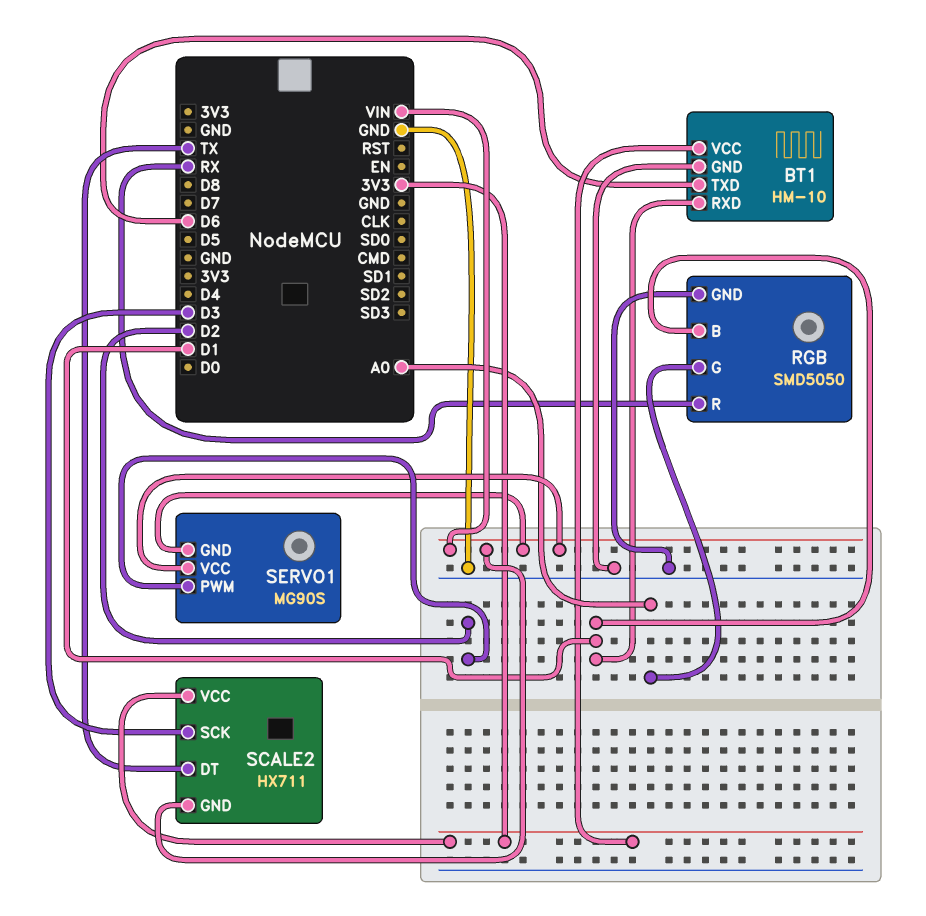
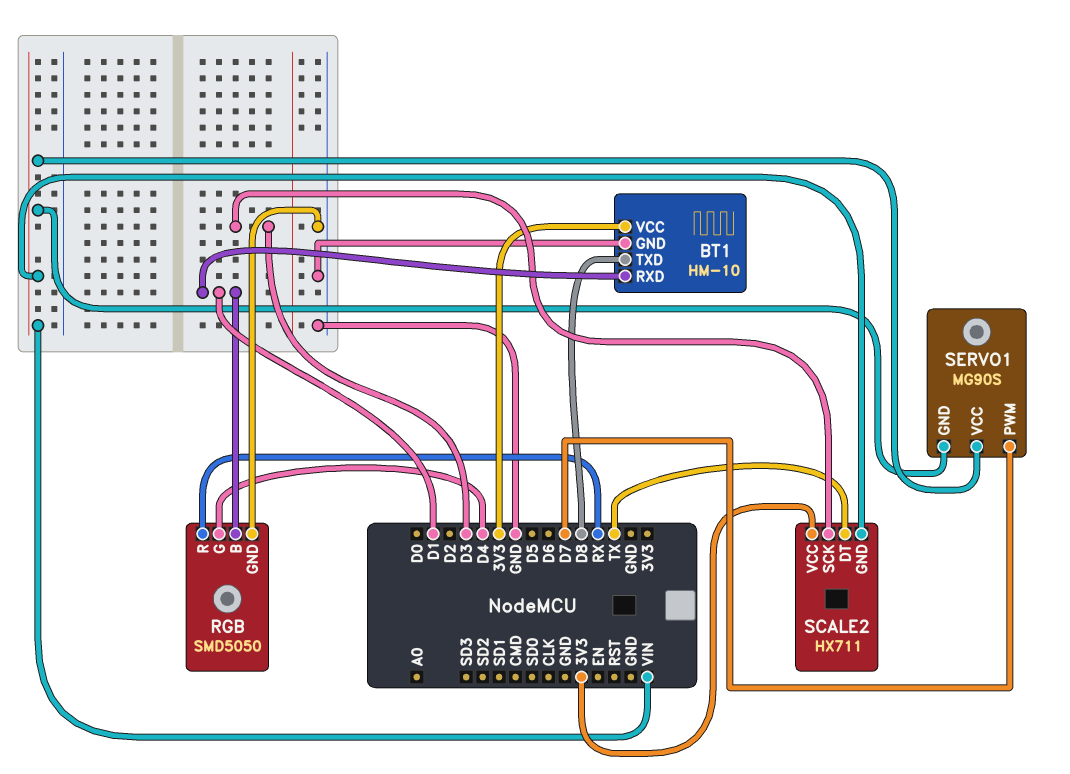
BT1 pin TXD: D6 -> D8
RGB pin G: A0 -> D4
SERVO1 pin PWM: D2 -> D7

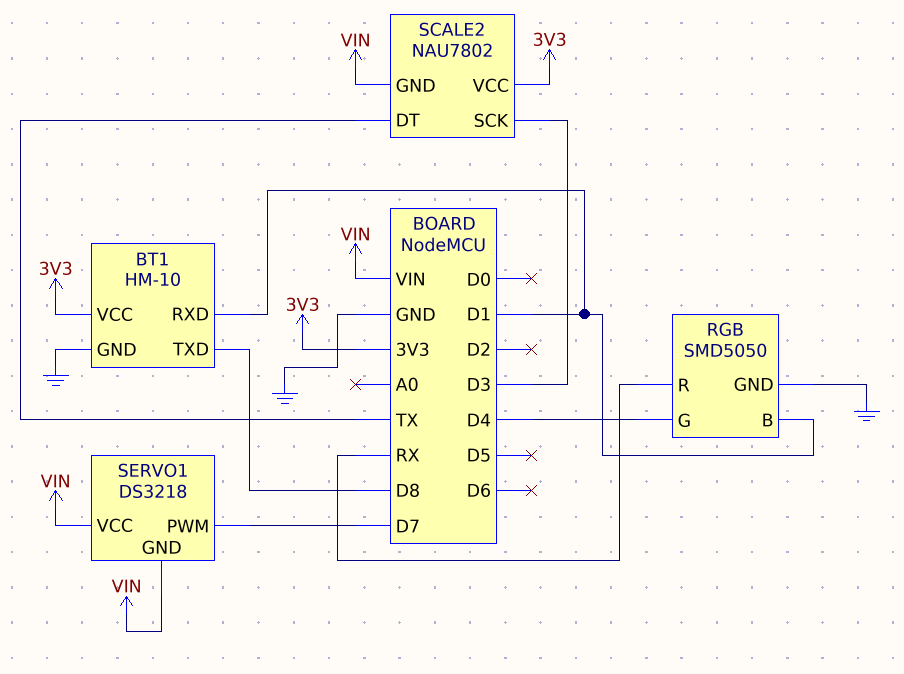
SCALE2: HX711 -> NAU7802
SERVO1: MG90S -> DS3218

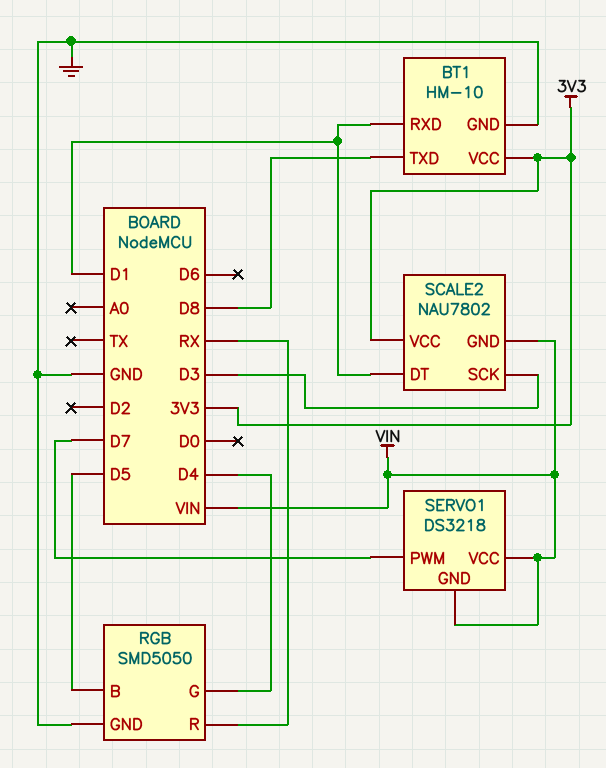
RGB pin B: D1 -> D5
SCALE2 pin DT: TX -> D1

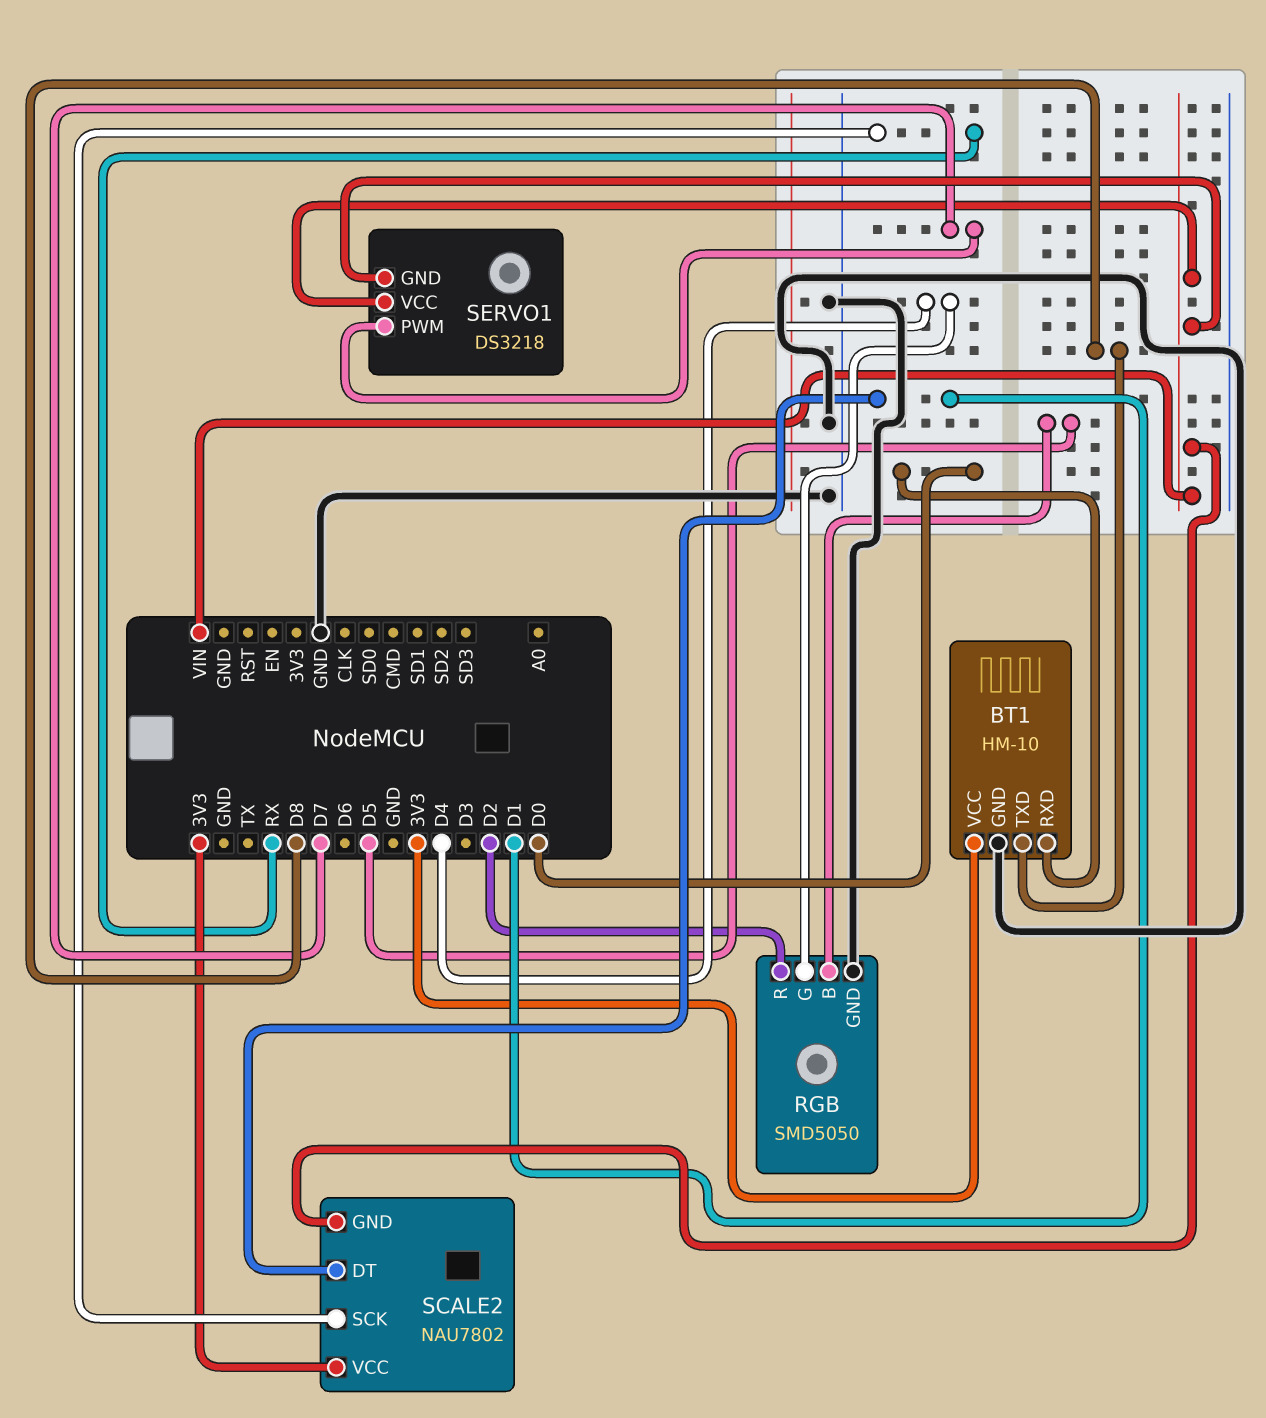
BT1 pin RXD: D1 -> D0
RGB pin R: RX -> D2
SCALE2 pin SCK: D3 -> RX

